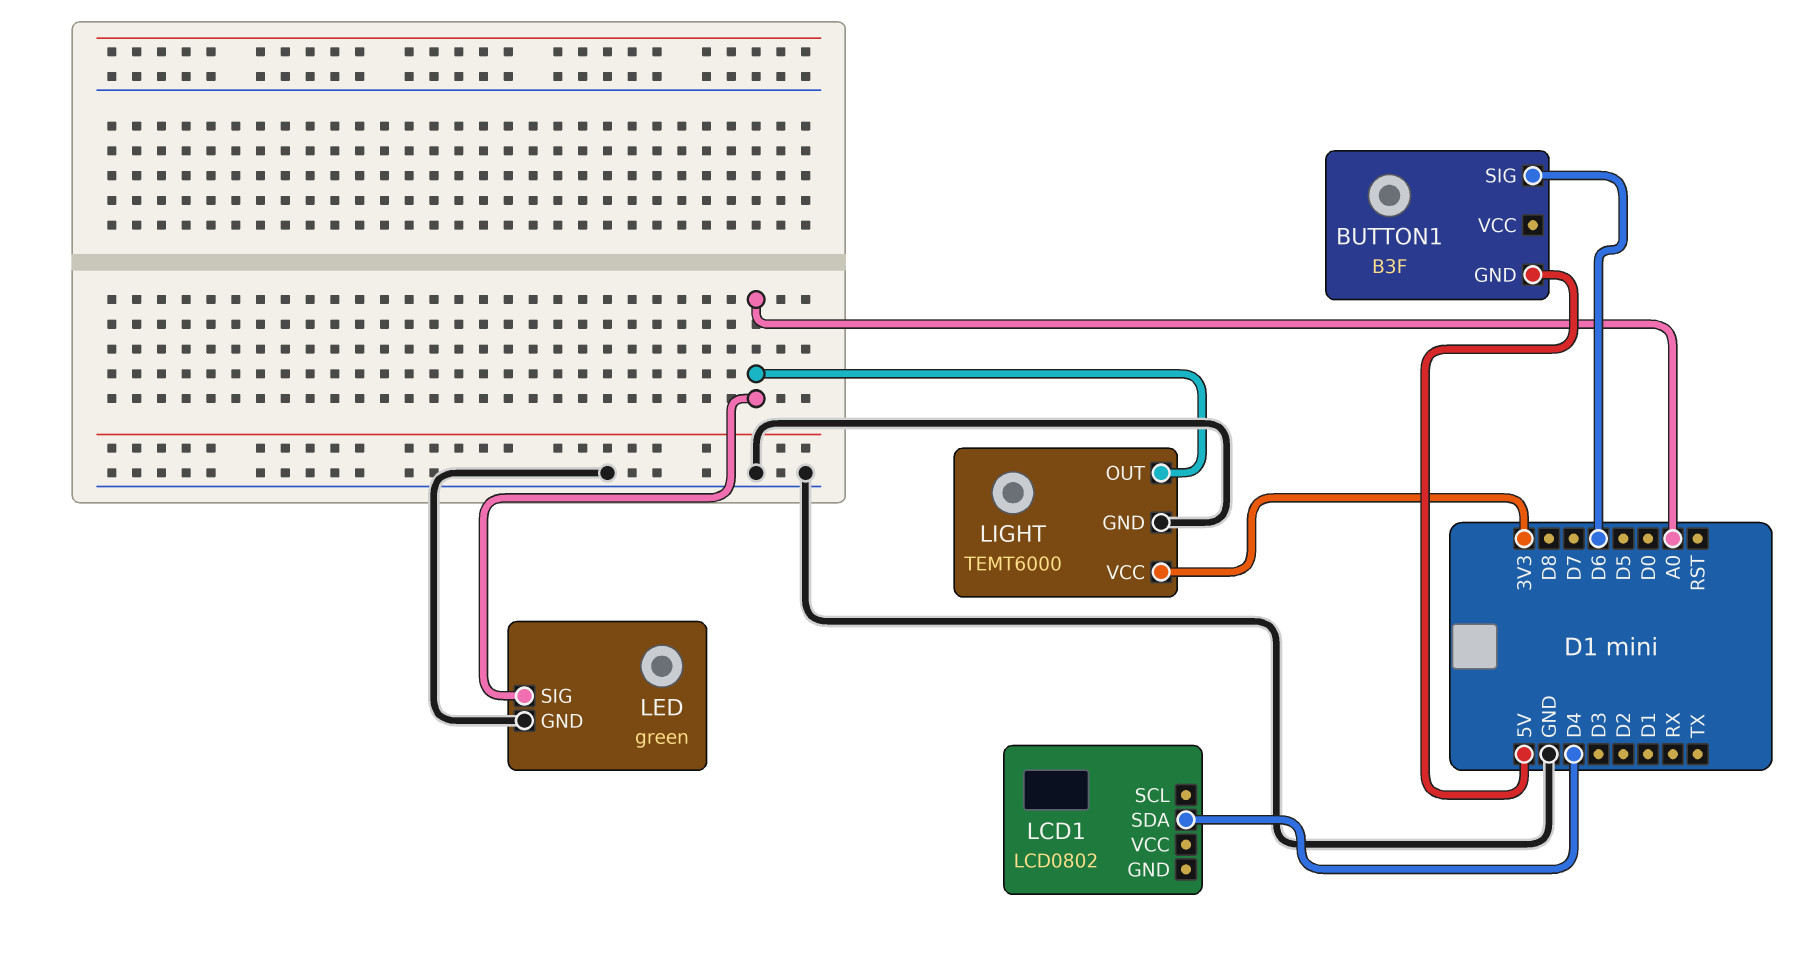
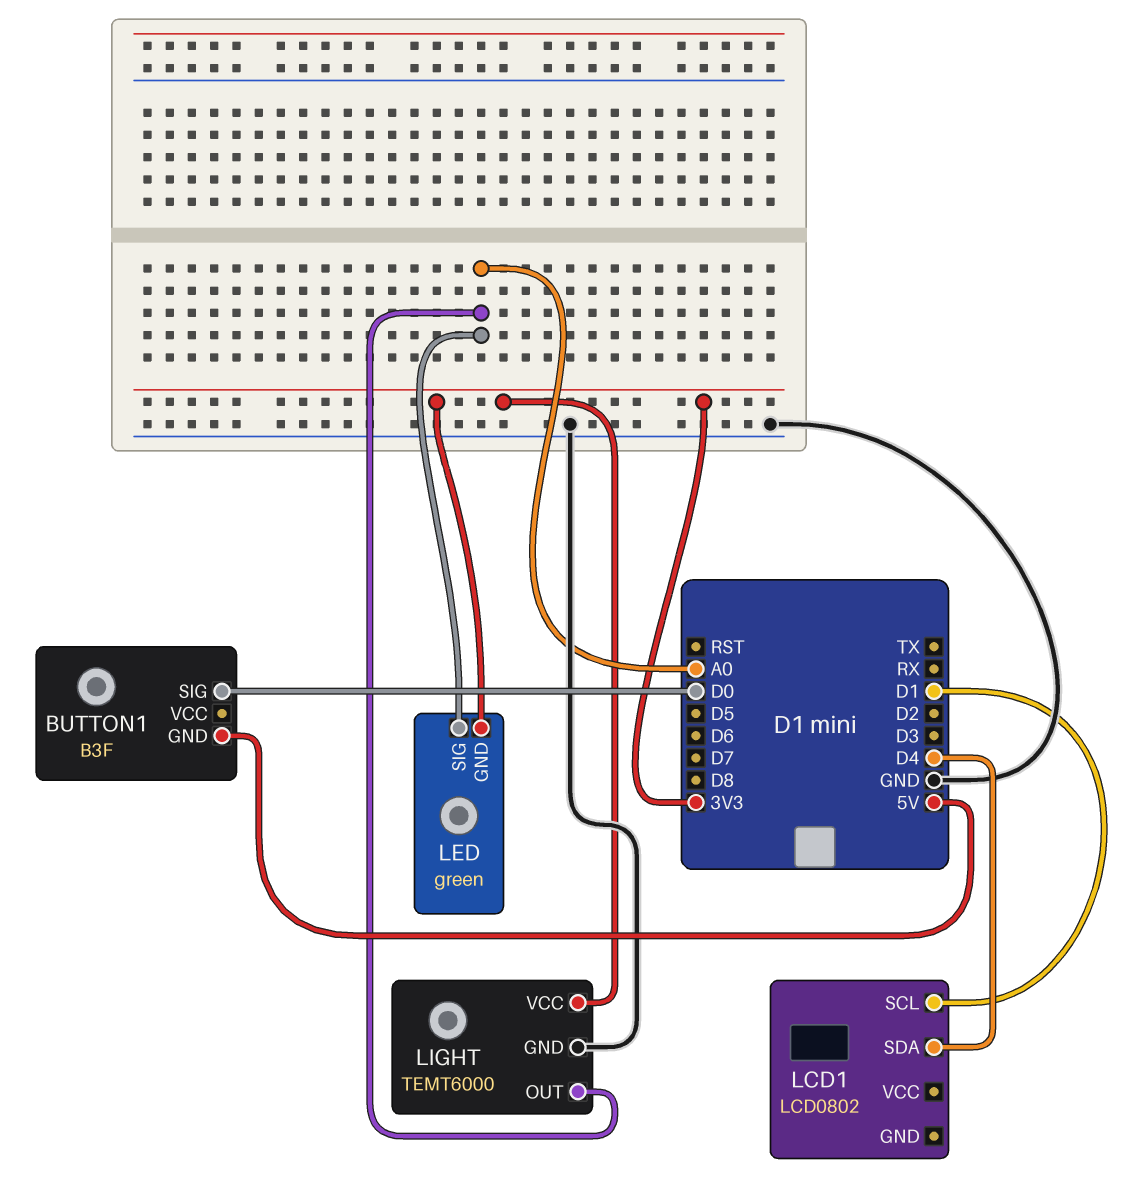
BUTTON1 pin SIG: D6 -> D0
LCD1 pin SCL: none -> D1
LED pin GND: GND -> 3V3

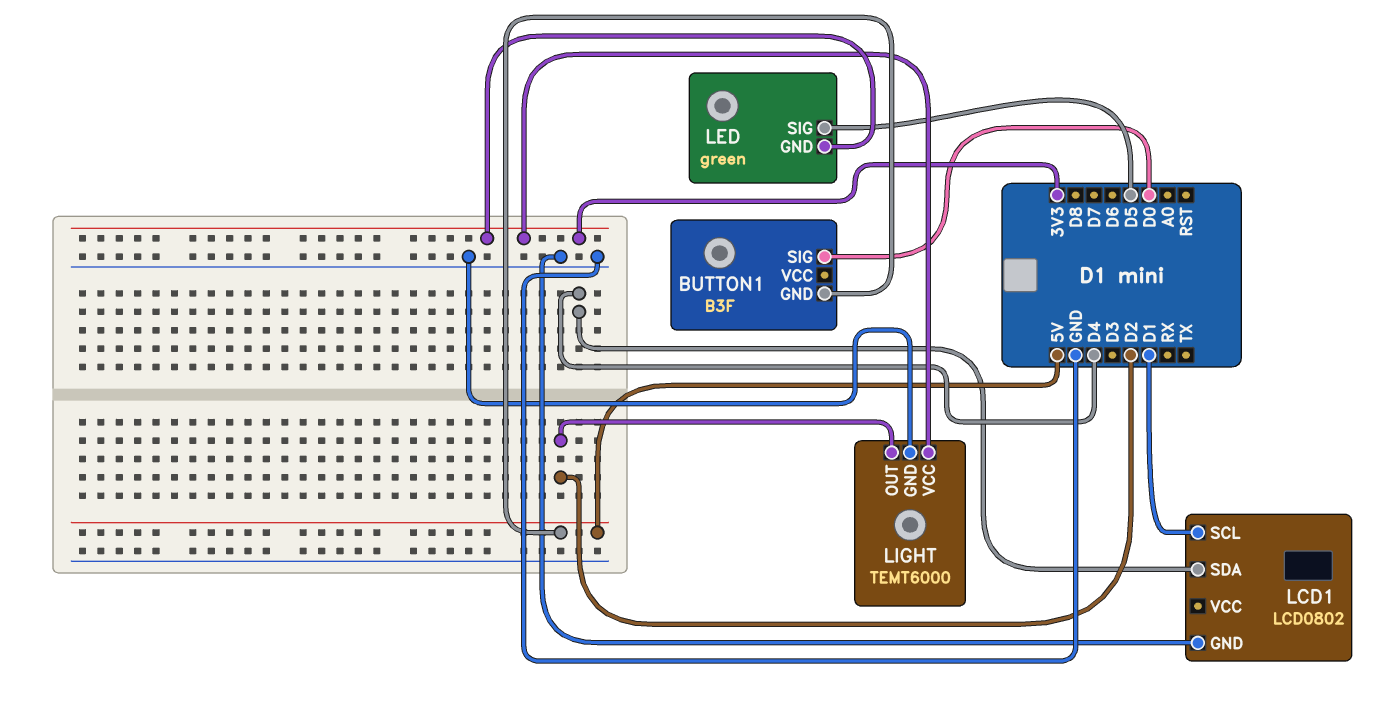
LCD1 pin GND: none -> GND
LED pin SIG: A0 -> D5
LIGHT pin OUT: A0 -> D2

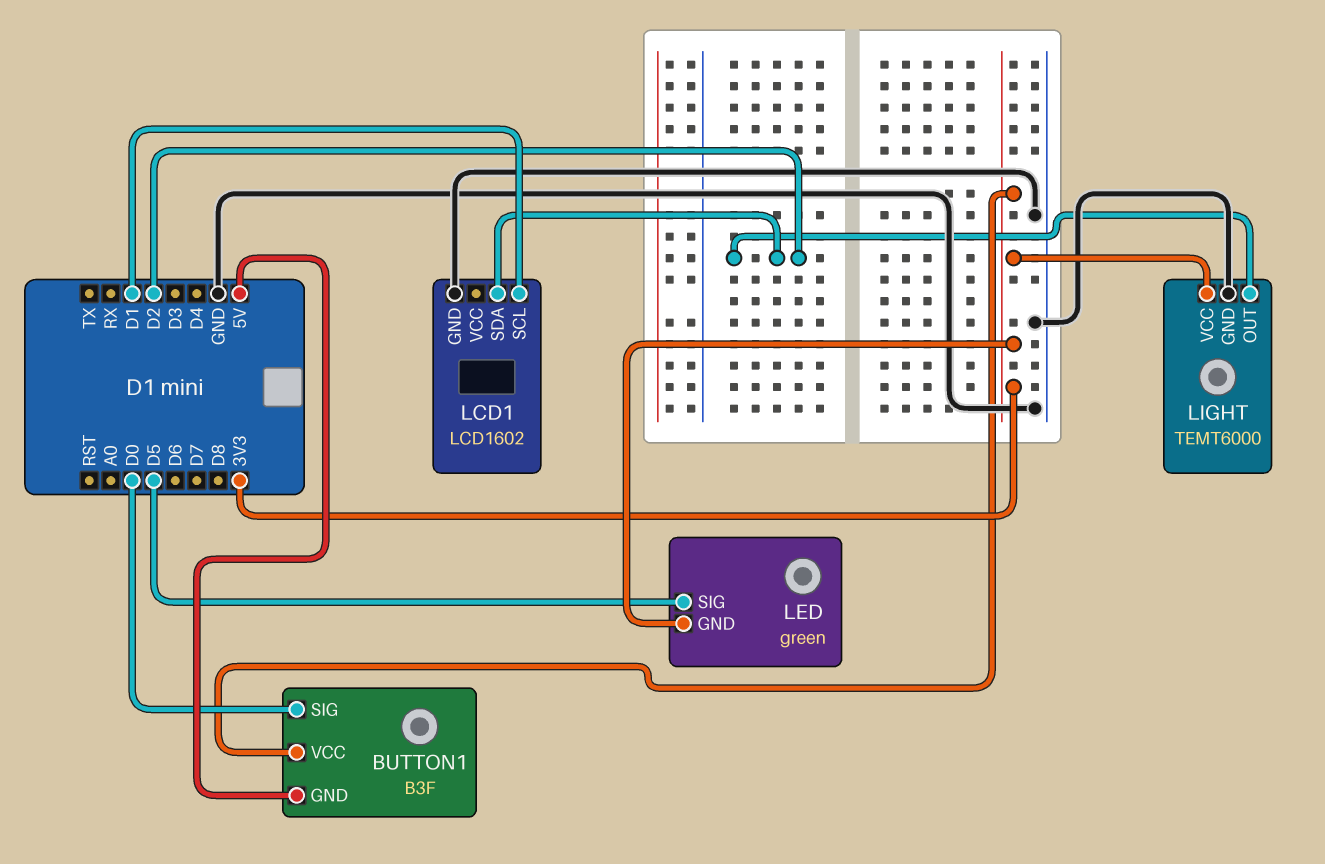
BUTTON1 pin VCC: none -> 3V3
LCD1: LCD0802 -> LCD1602
LCD1 pin SDA: D4 -> D2

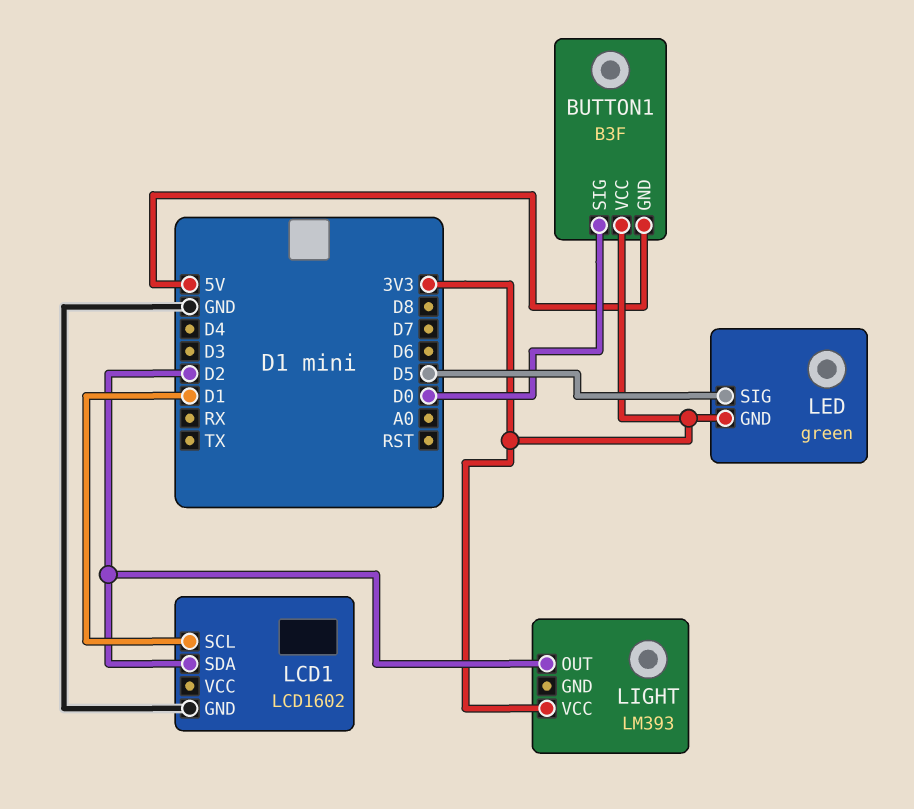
LIGHT: TEMT6000 -> LM393
LIGHT pin GND: GND -> none

